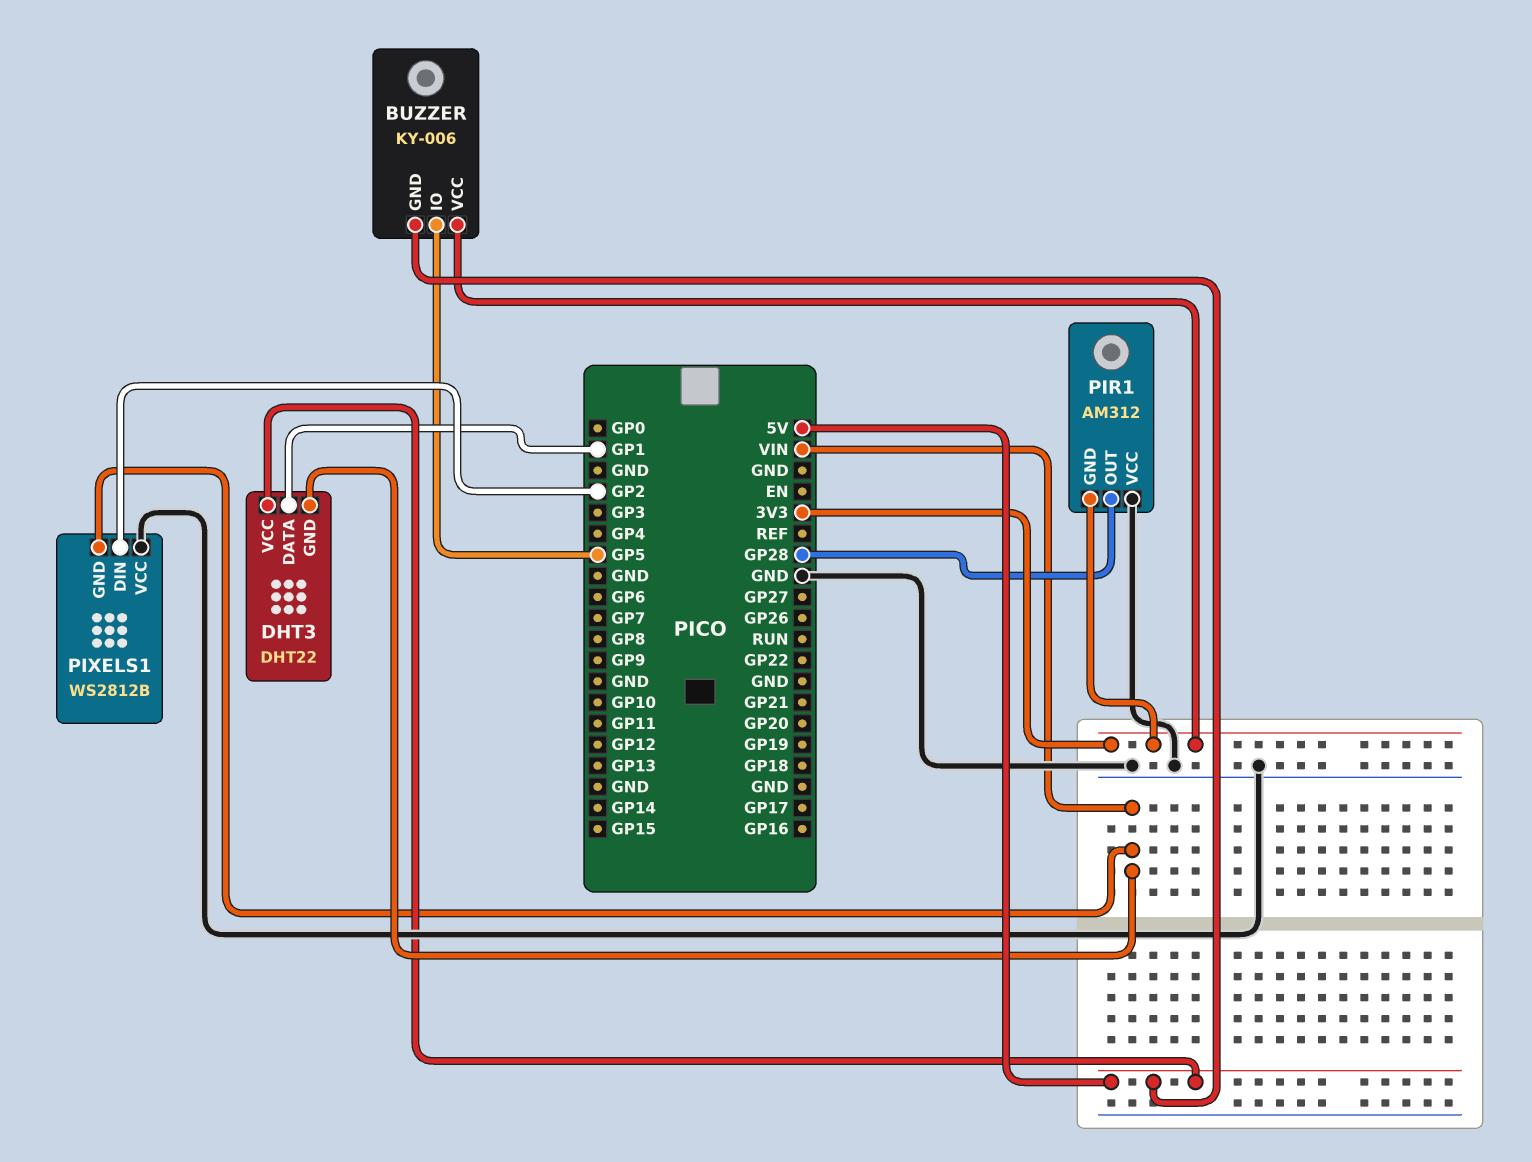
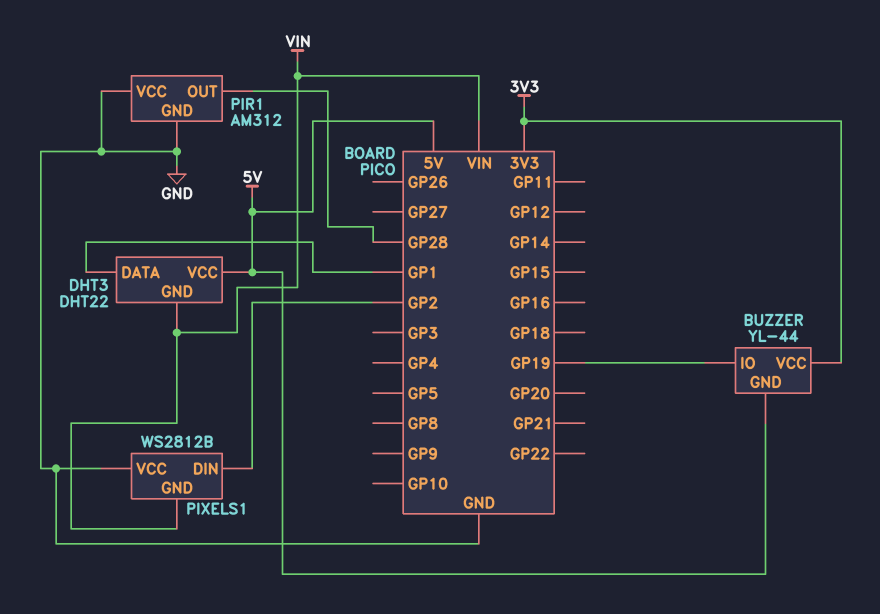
BUZZER: KY-006 -> YL-44
BUZZER pin IO: GP5 -> GP19
PIR1 pin GND: 3V3 -> GND

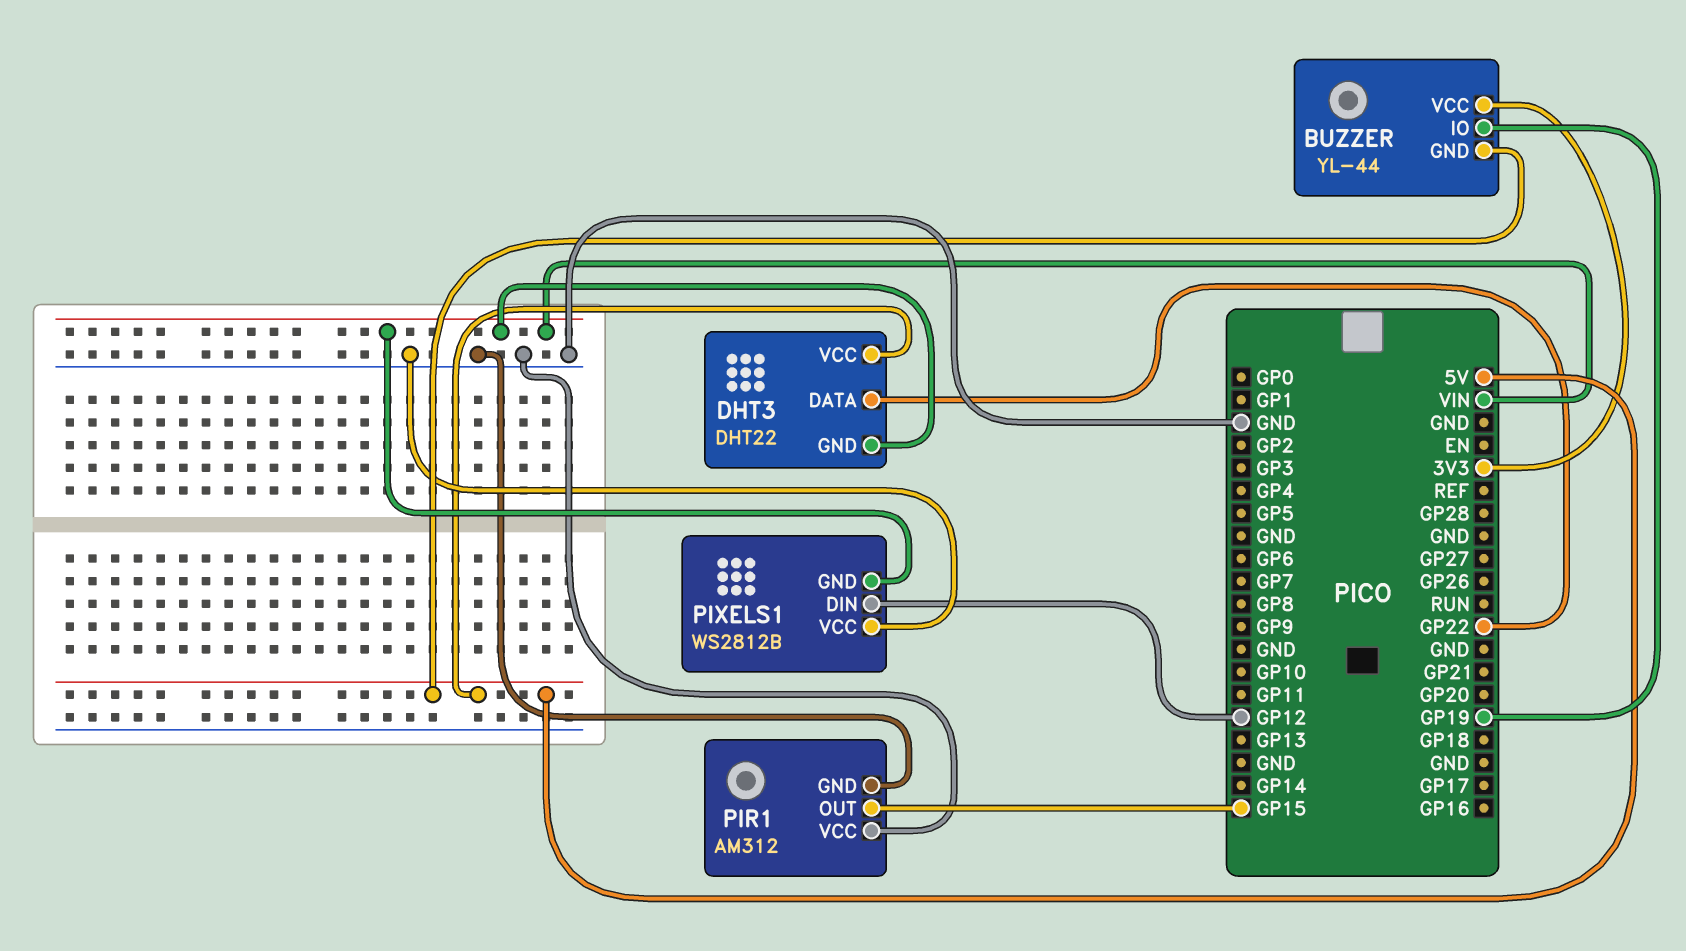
DHT3 pin DATA: GP1 -> GP22
PIR1 pin OUT: GP28 -> GP15
PIXELS1 pin DIN: GP2 -> GP12

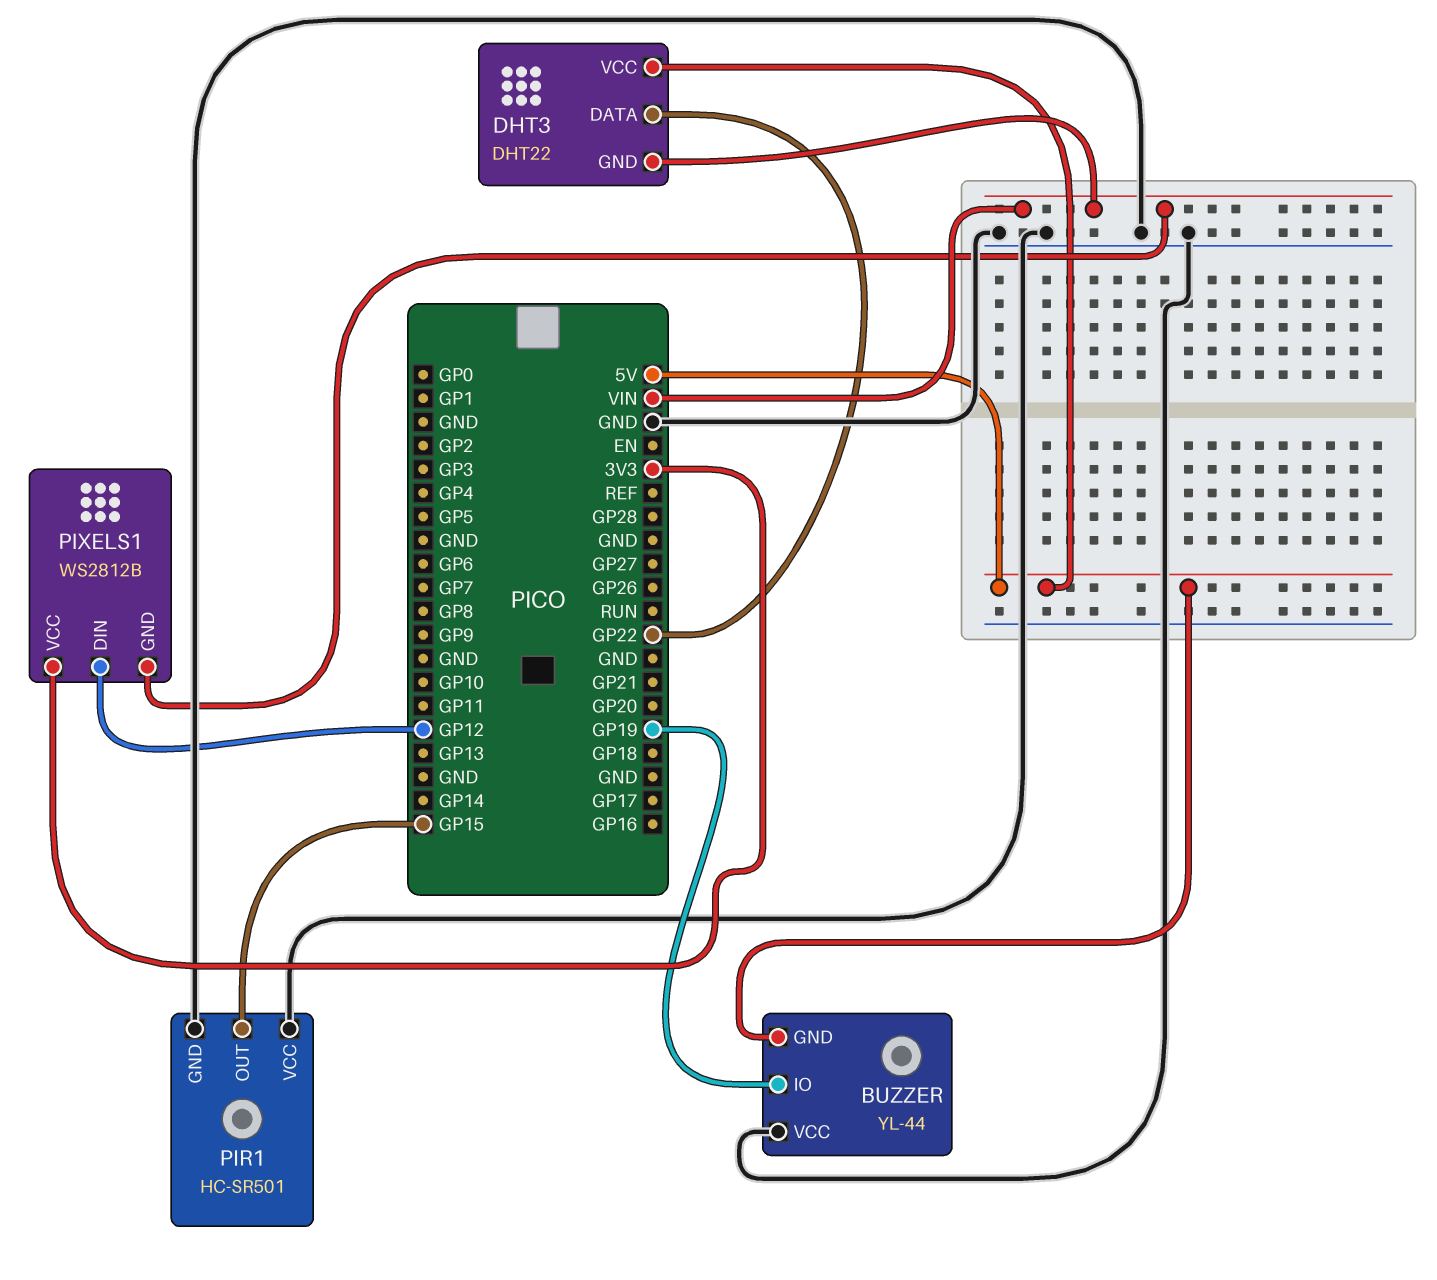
BUZZER pin VCC: 3V3 -> GND
PIR1: AM312 -> HC-SR501
PIXELS1 pin VCC: GND -> 3V3

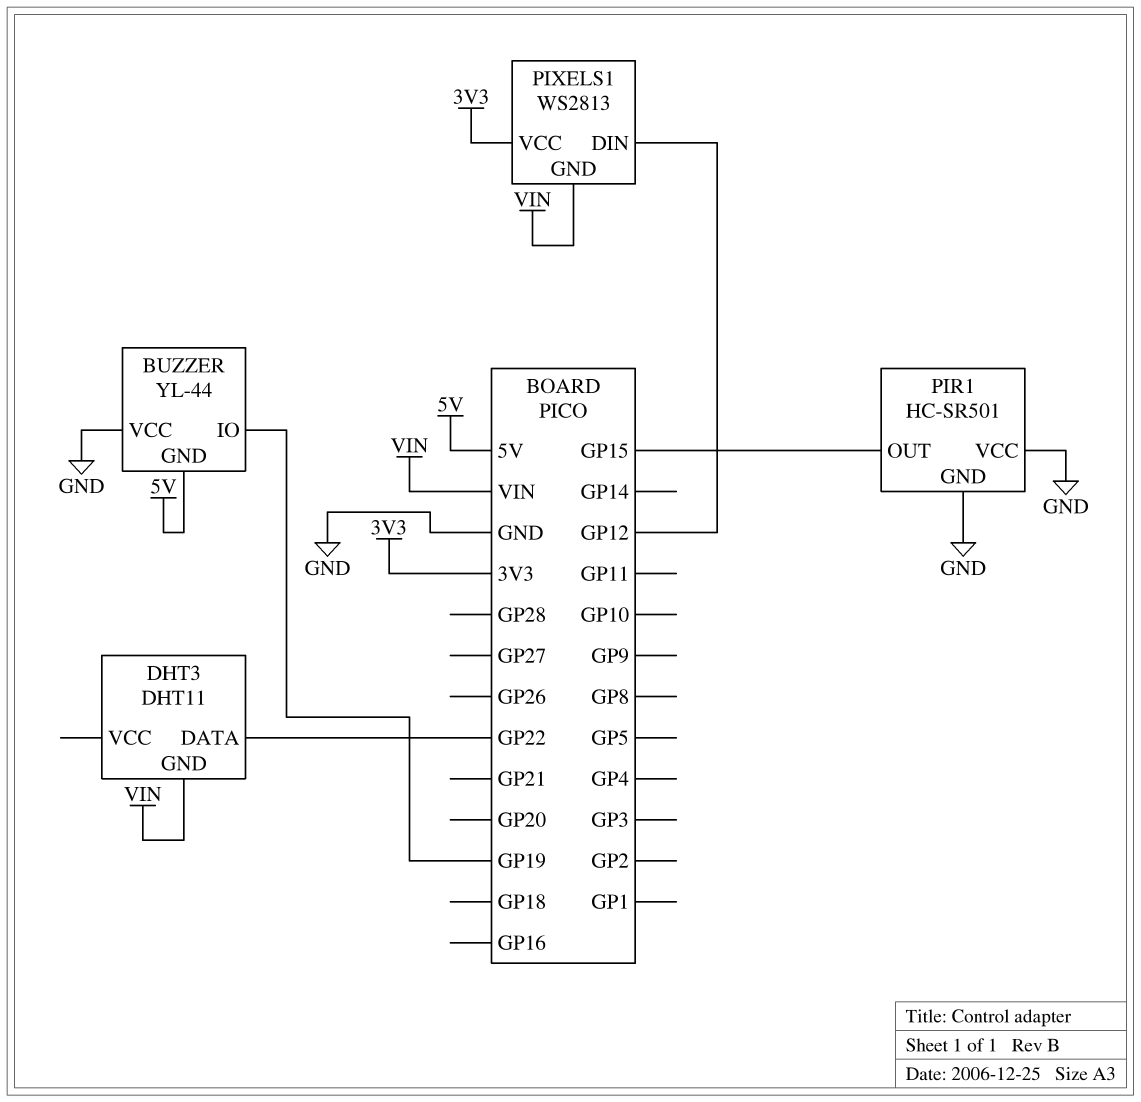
DHT3: DHT22 -> DHT11
DHT3 pin VCC: 5V -> none
PIXELS1: WS2812B -> WS2813

